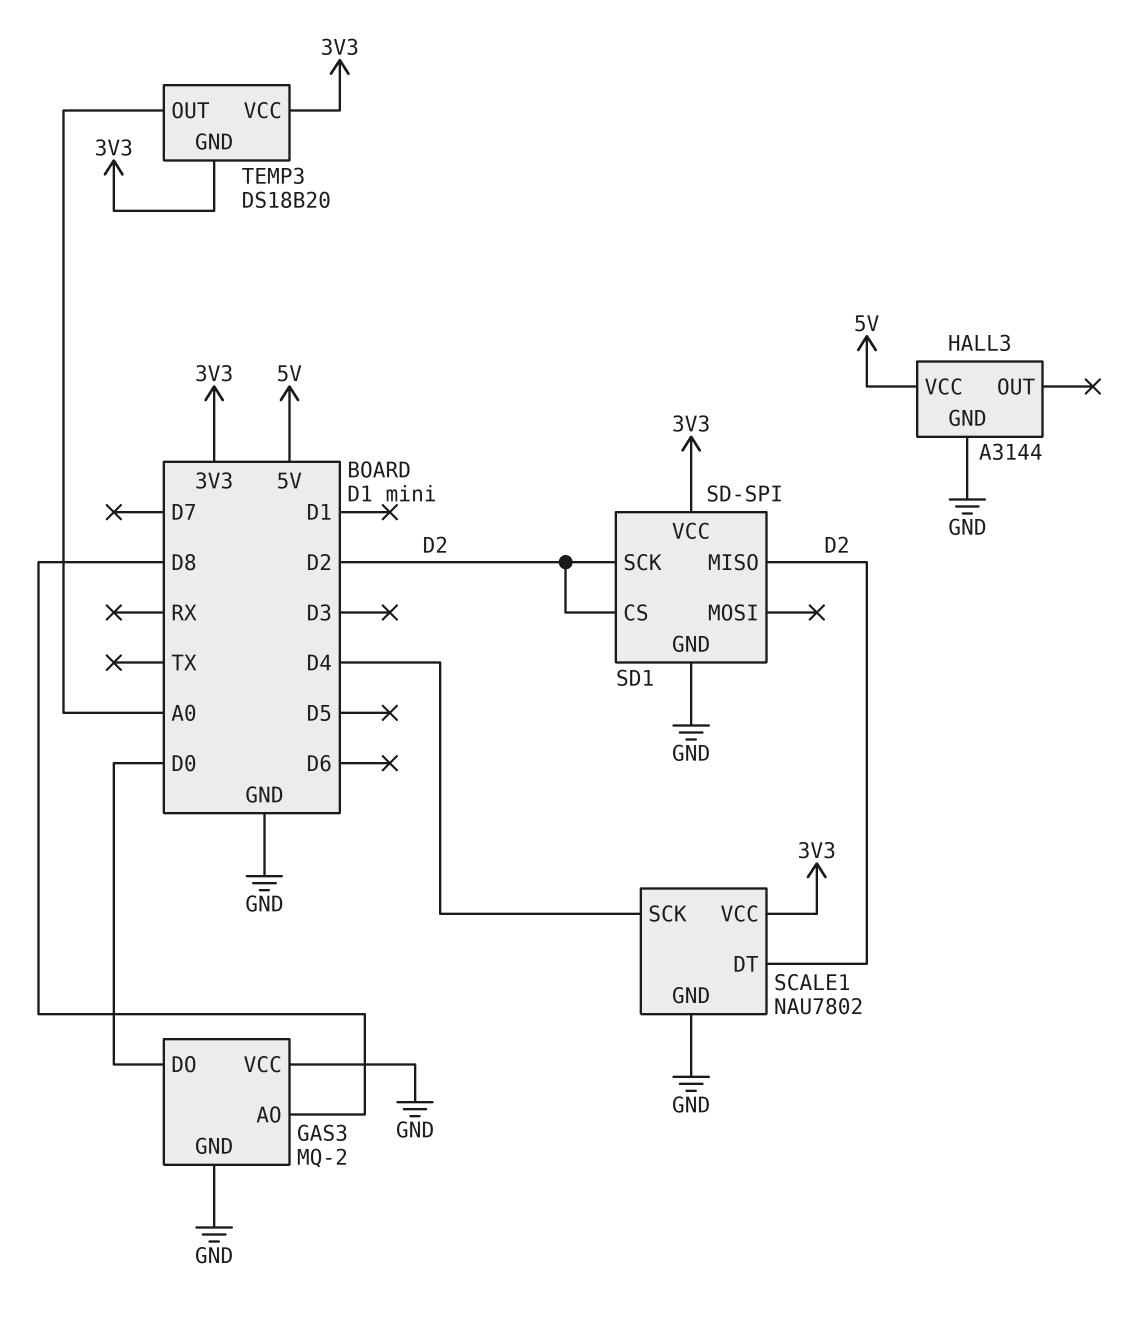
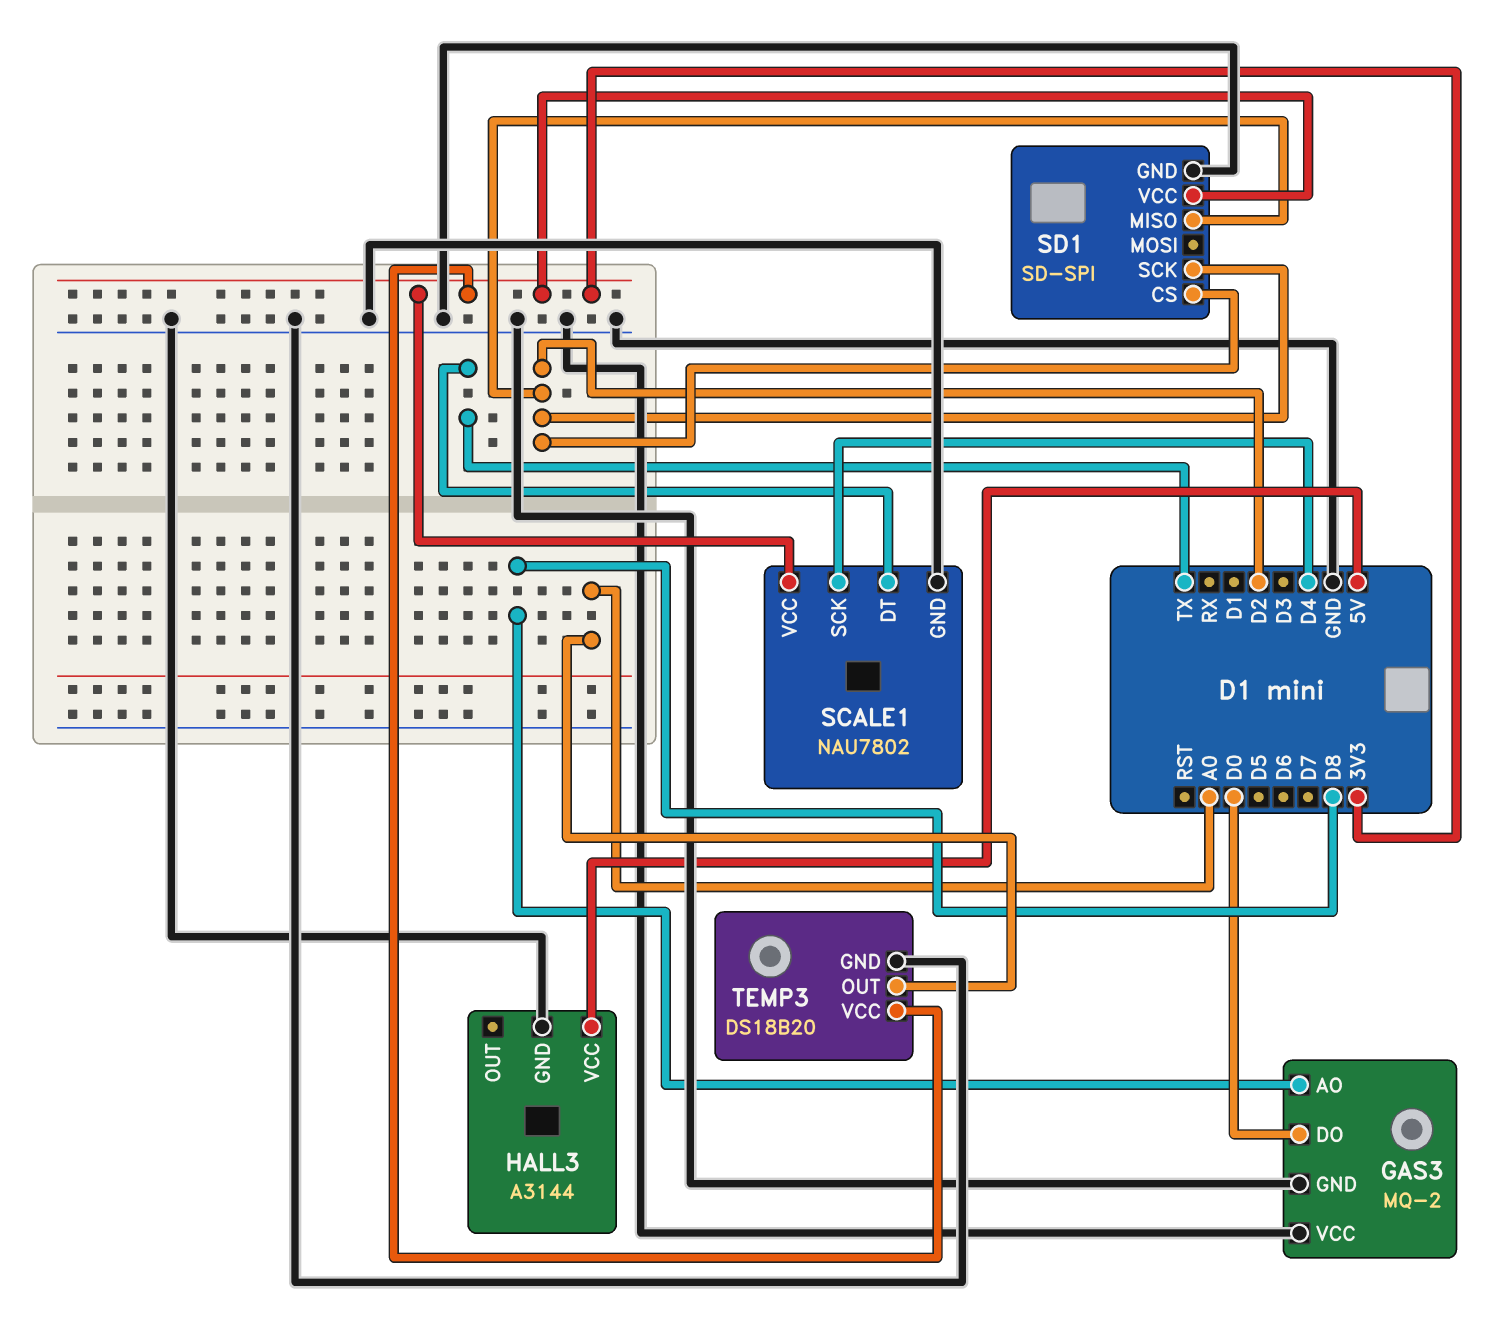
SCALE1 pin DT: D2 -> TX
TEMP3 pin GND: 3V3 -> GND

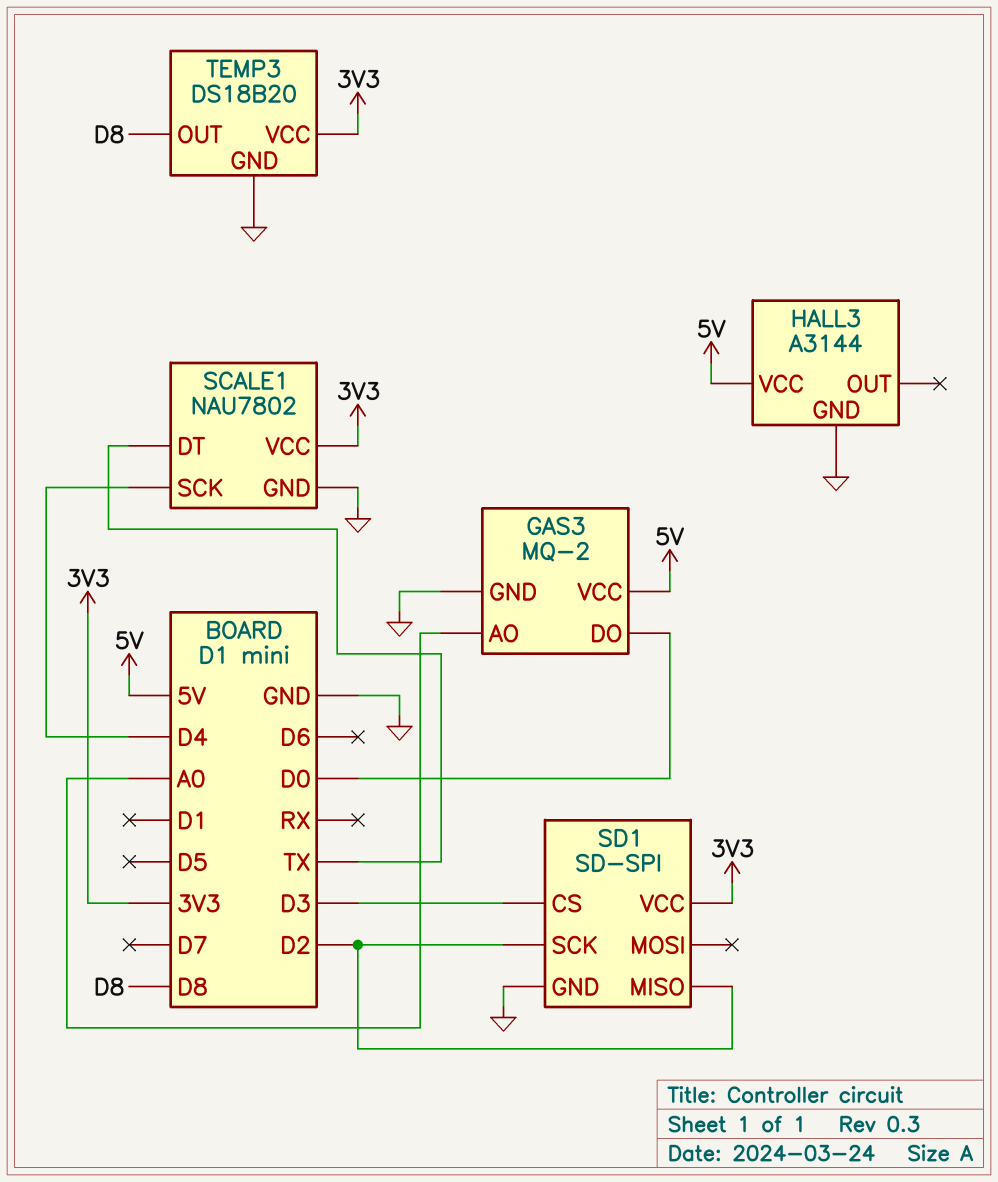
GAS3 pin AO: D8 -> A0
GAS3 pin VCC: GND -> 5V
SD1 pin CS: D2 -> D3
TEMP3 pin OUT: A0 -> D8

